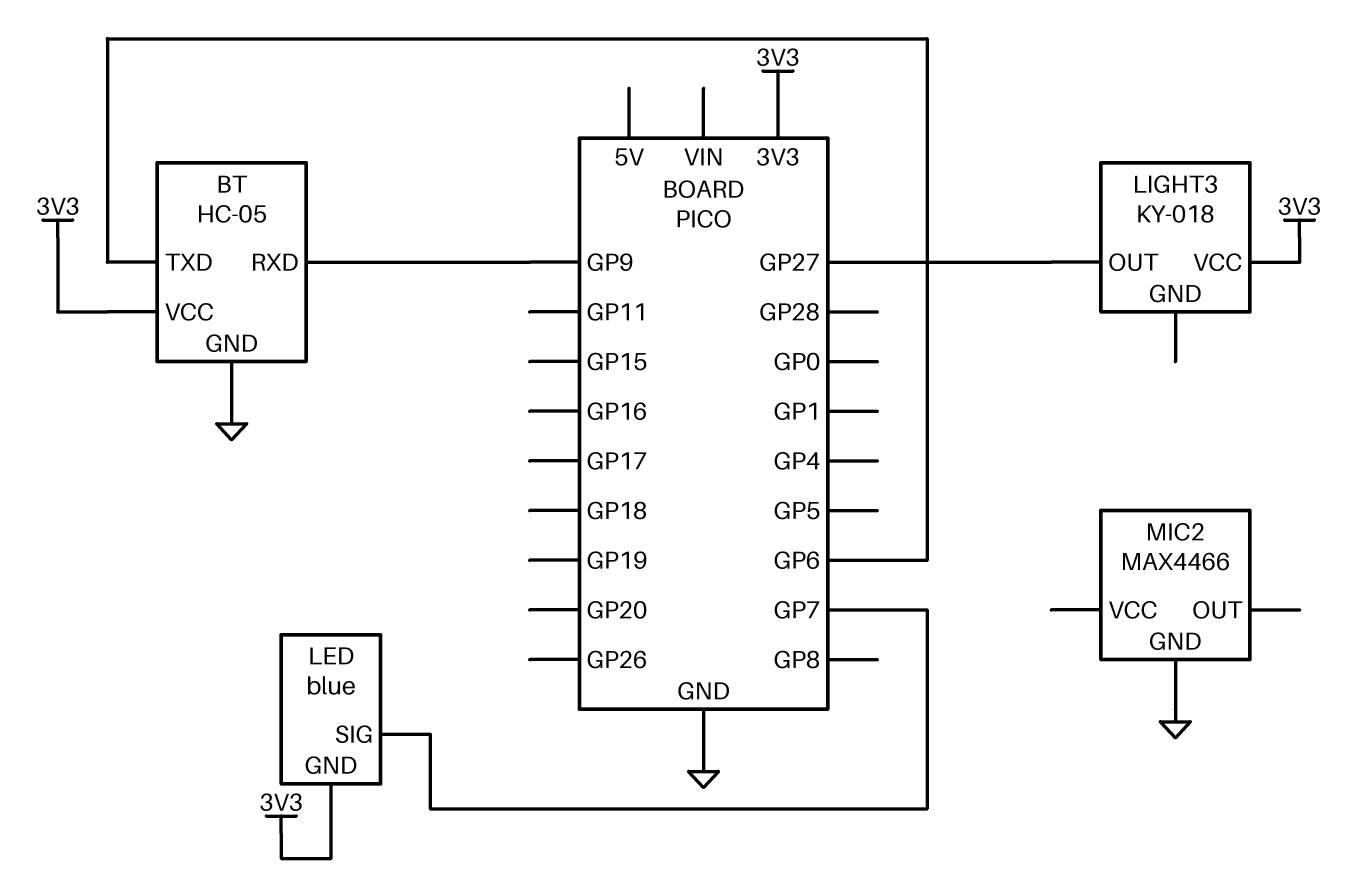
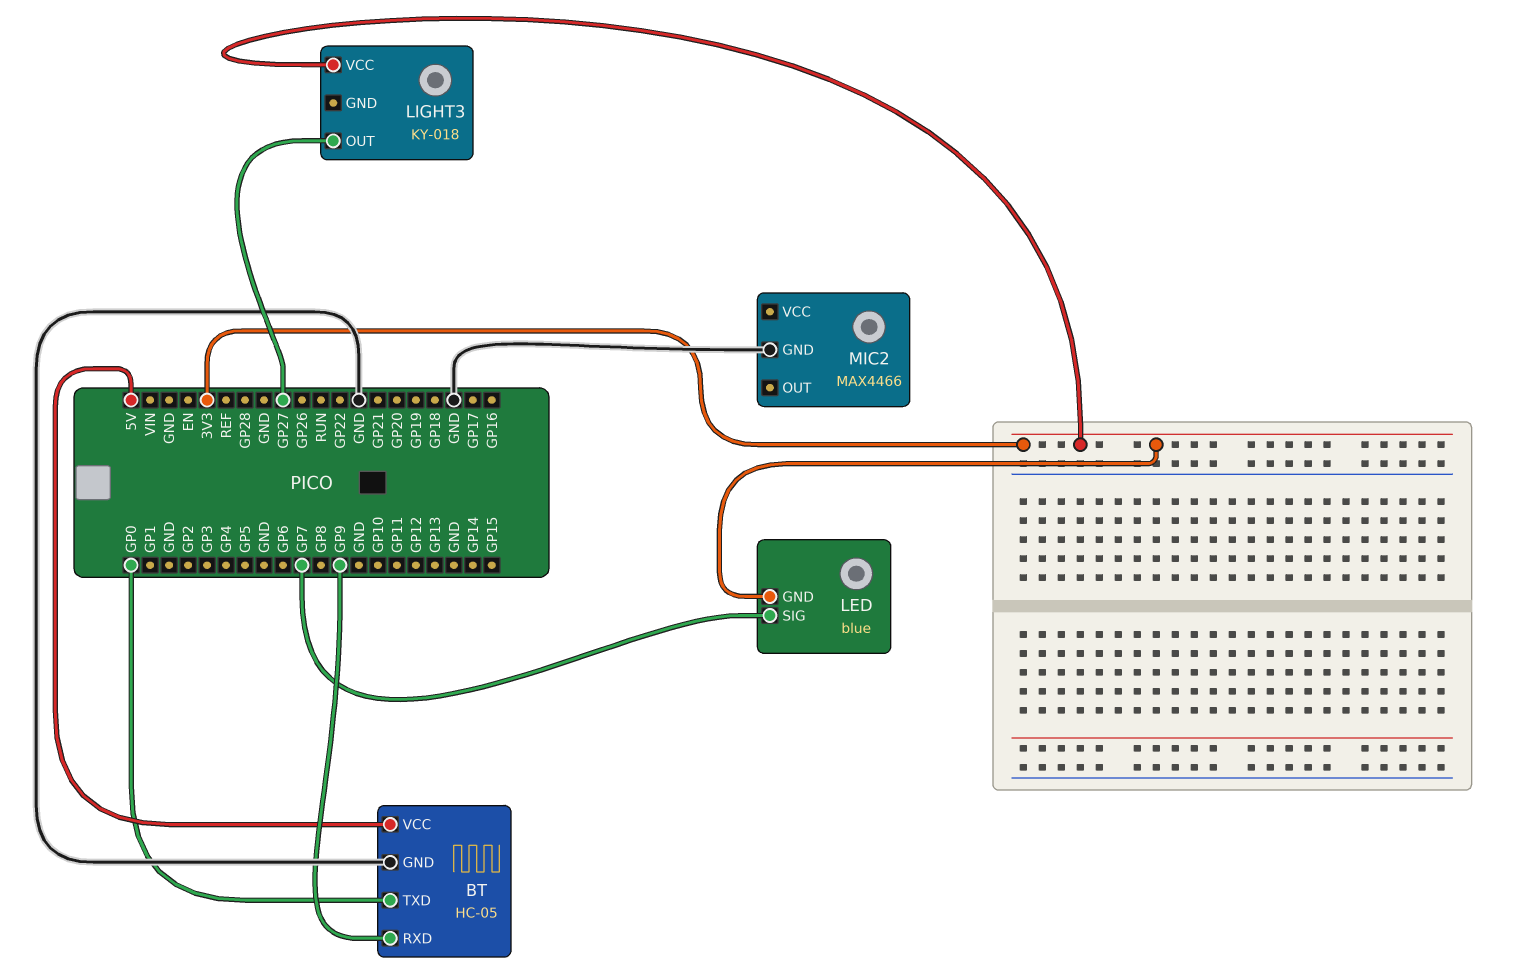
BT pin TXD: GP6 -> GP0
BT pin VCC: 3V3 -> 5V

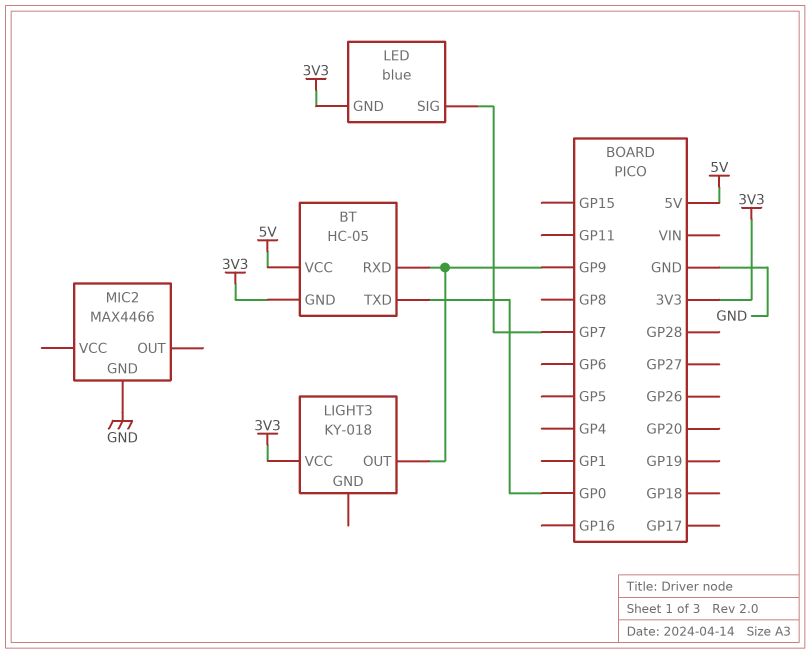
BT pin GND: GND -> 3V3
LIGHT3 pin OUT: GP27 -> GP9

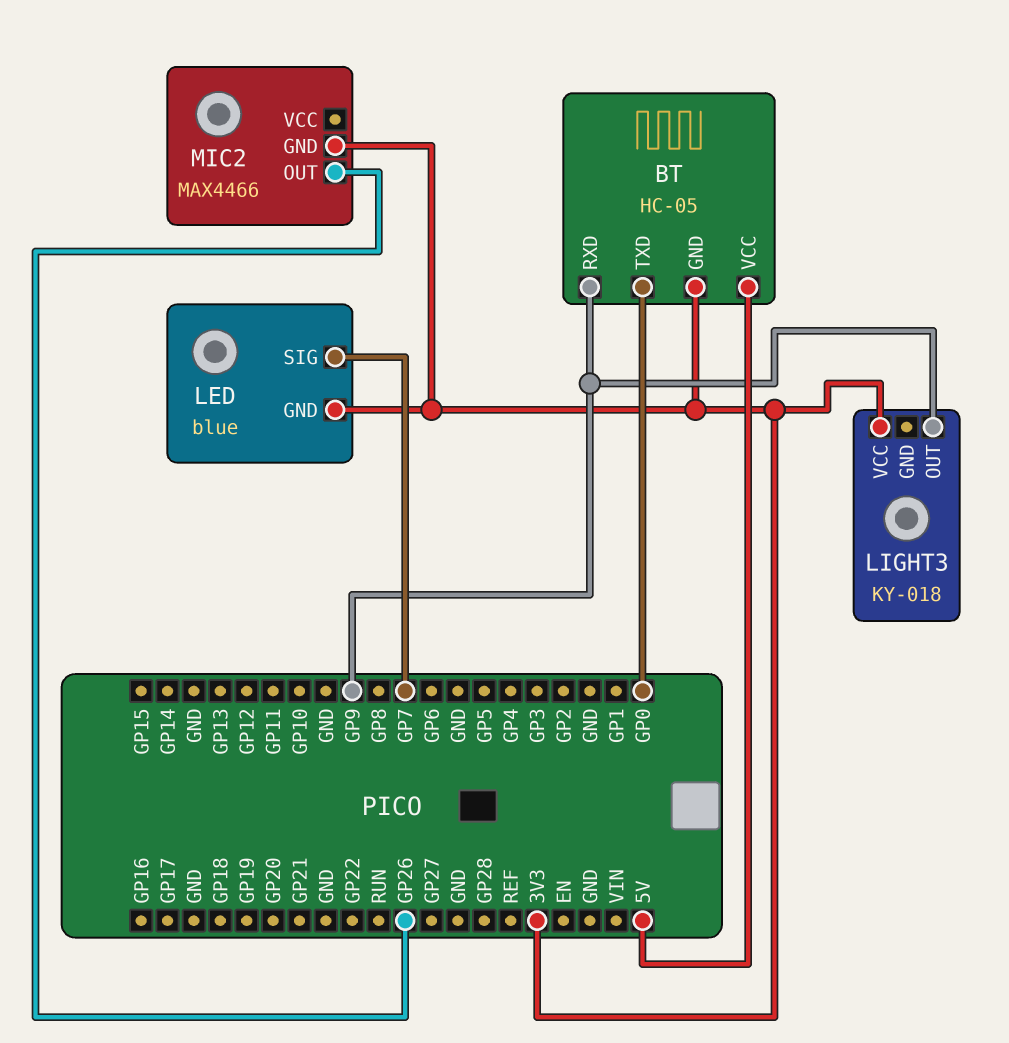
MIC2 pin GND: GND -> 3V3
MIC2 pin OUT: none -> GP26

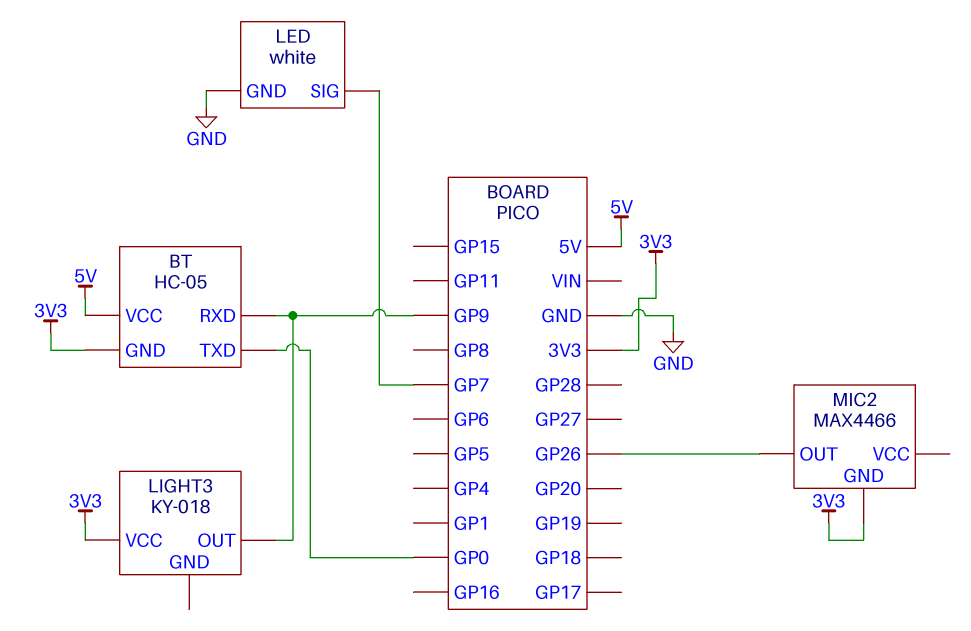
LED: blue -> white
LED pin GND: 3V3 -> GND

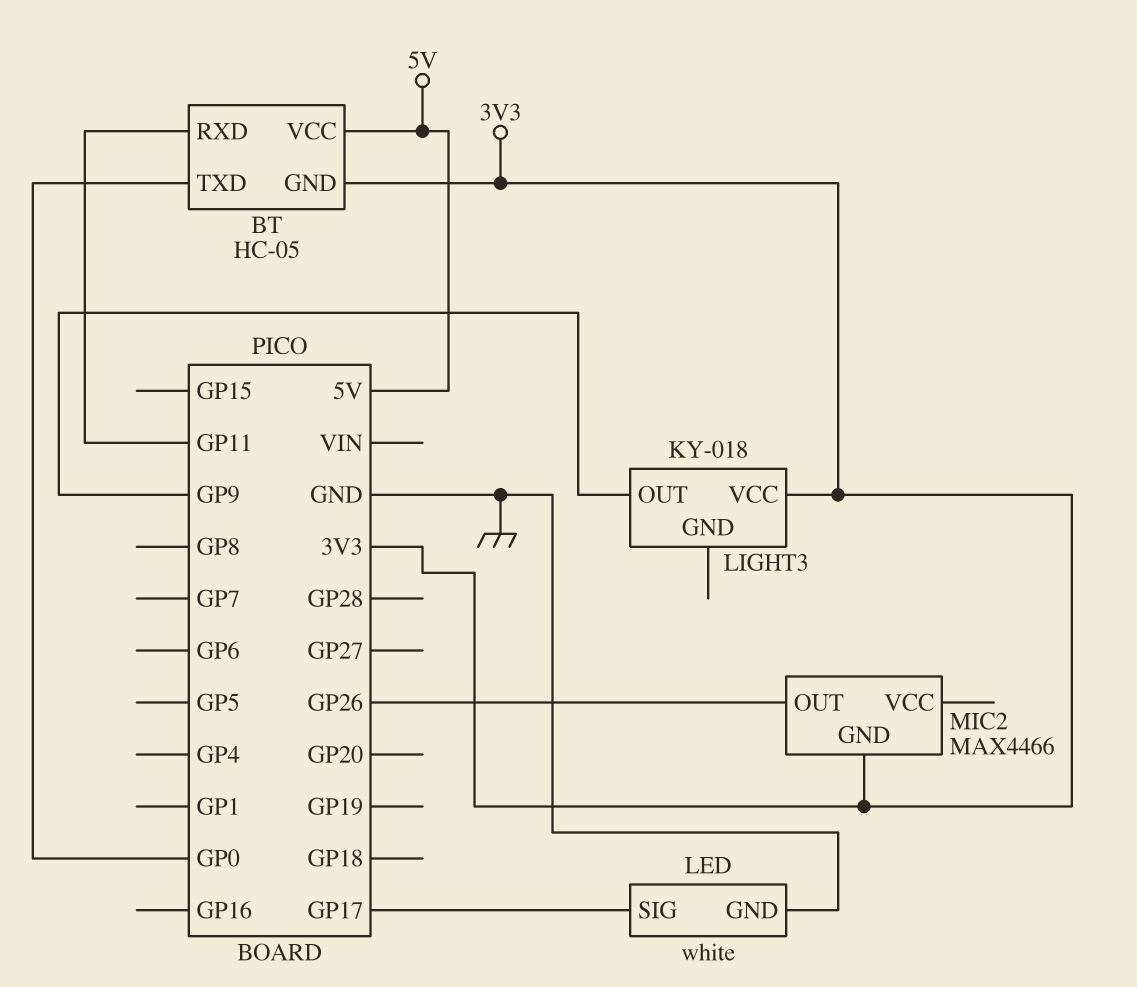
BT pin RXD: GP9 -> GP11
LED pin SIG: GP7 -> GP17

